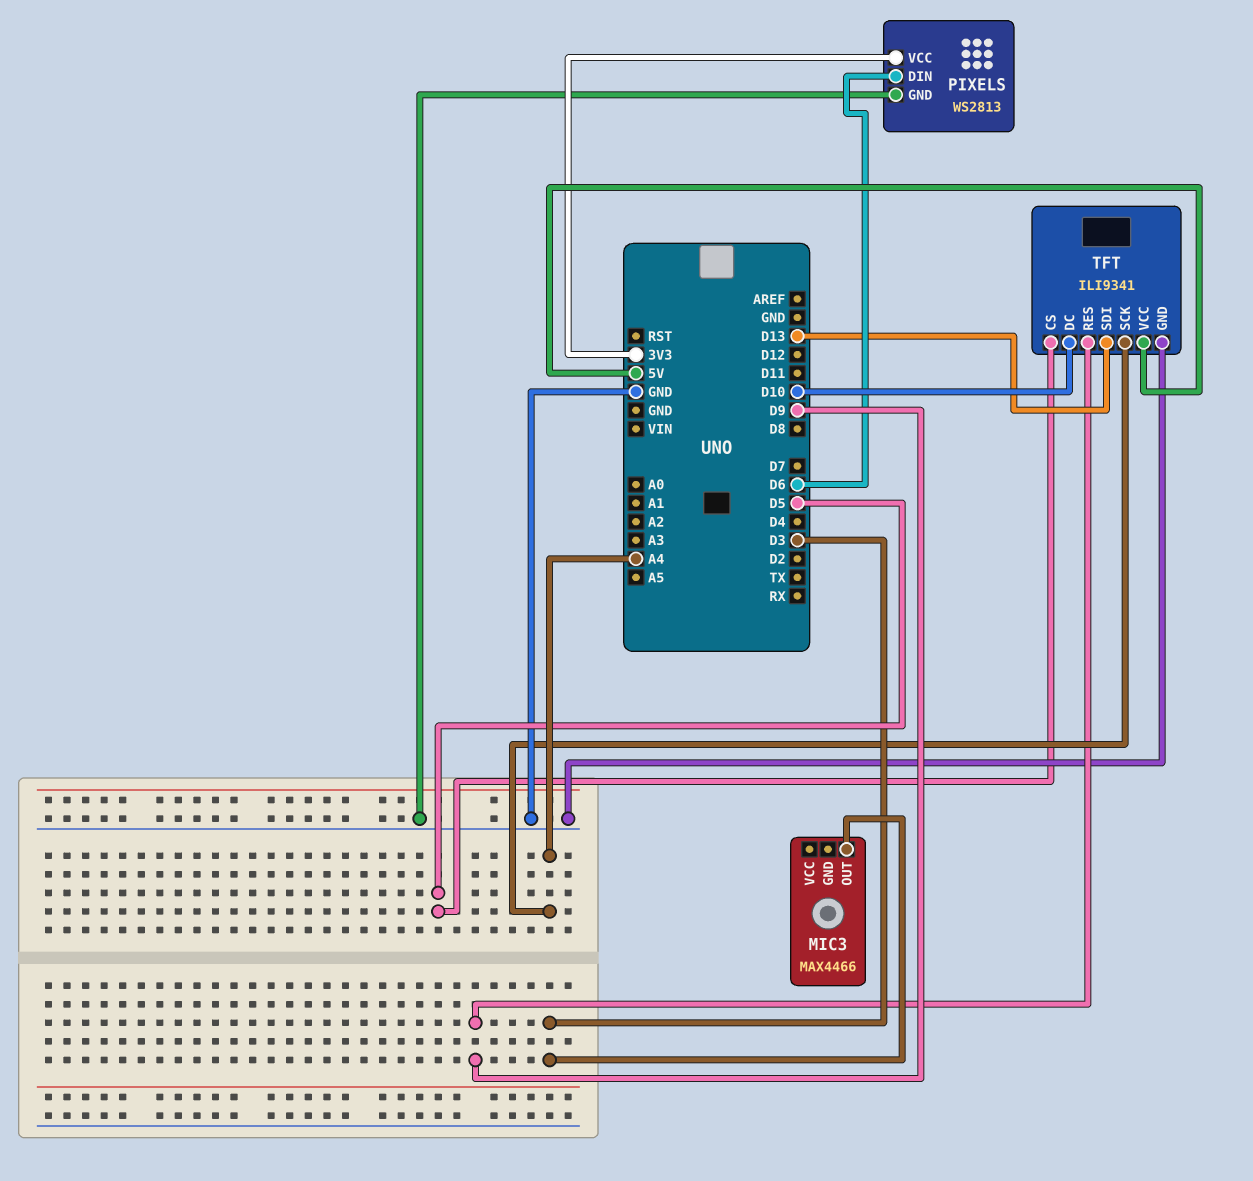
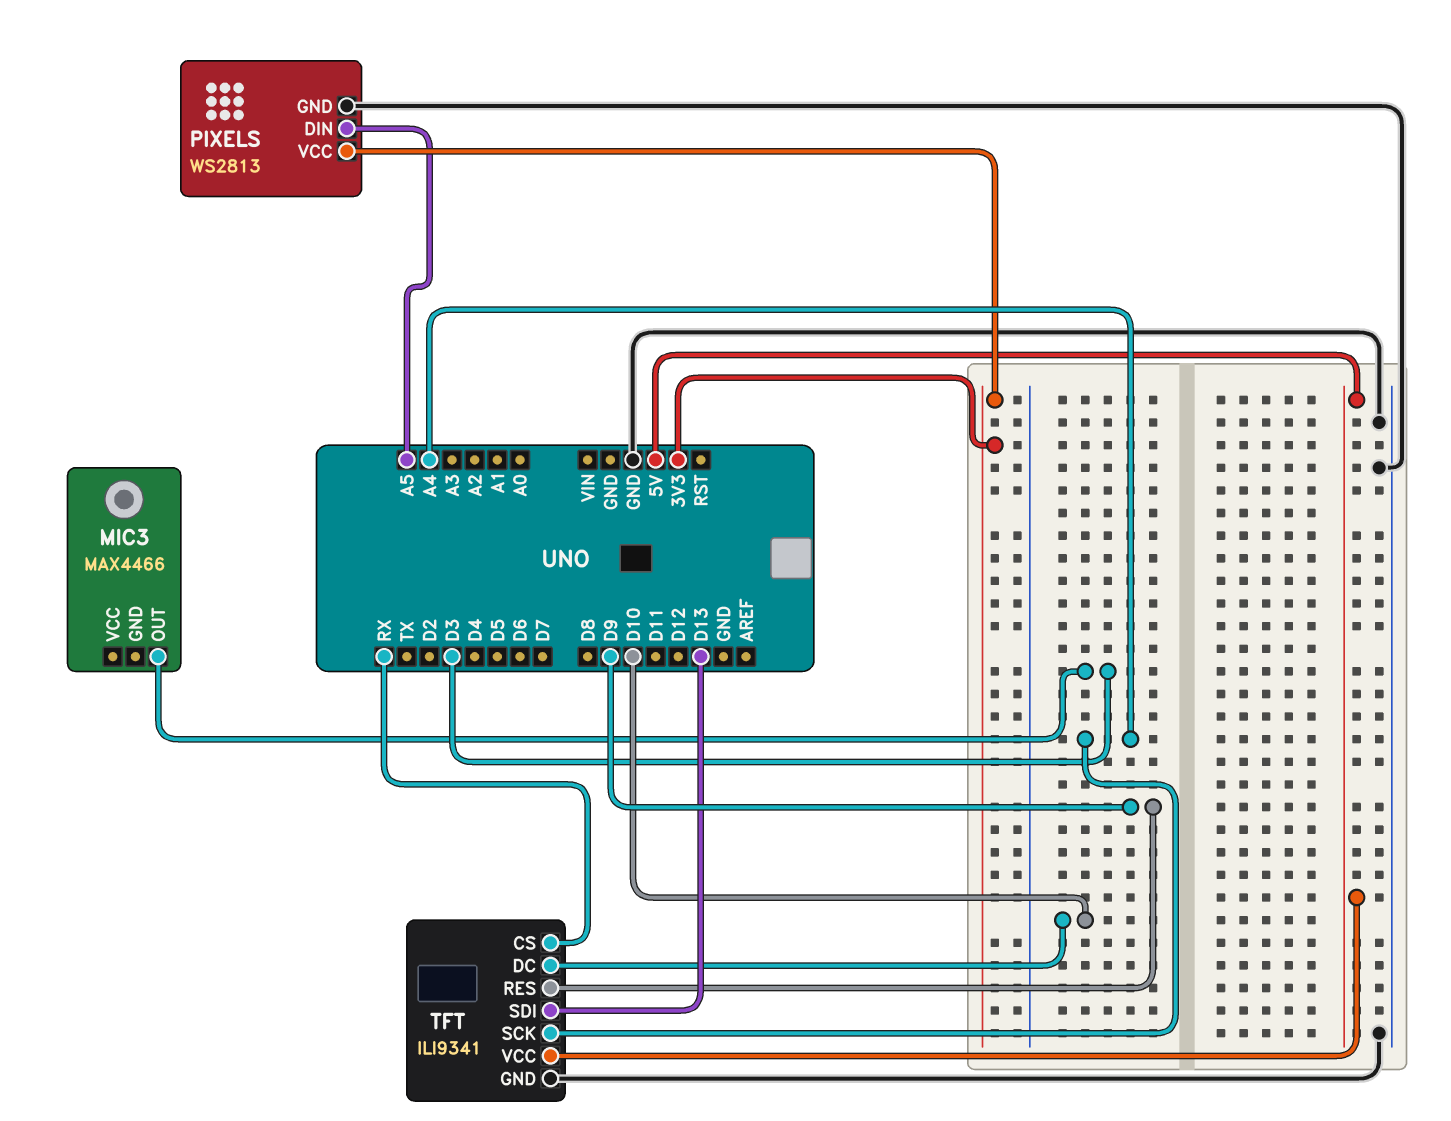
PIXELS pin DIN: D6 -> A5
TFT pin CS: D5 -> RX

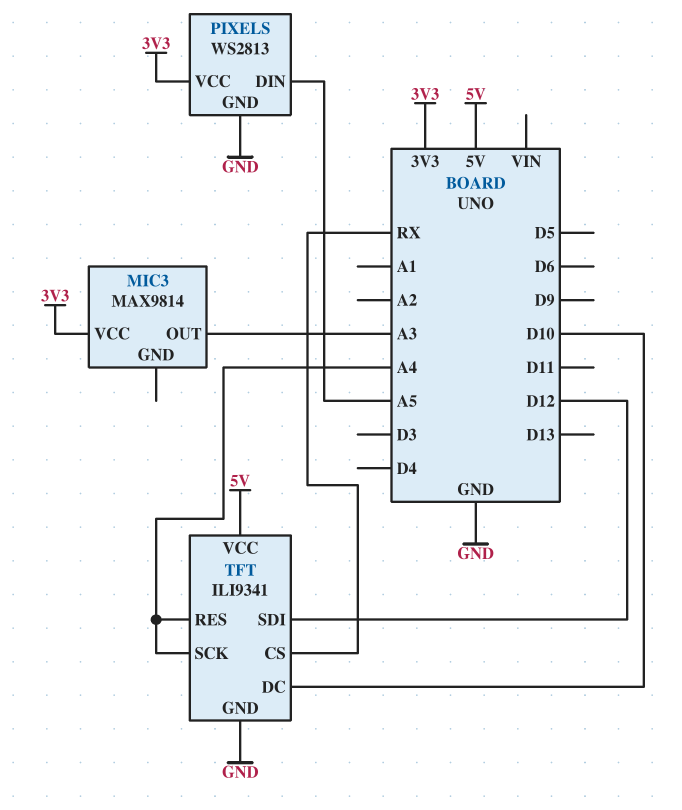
MIC3: MAX4466 -> MAX9814
MIC3 pin OUT: D3 -> A3
MIC3 pin VCC: none -> 3V3
TFT pin RES: D9 -> A4
TFT pin SDI: D13 -> D12

